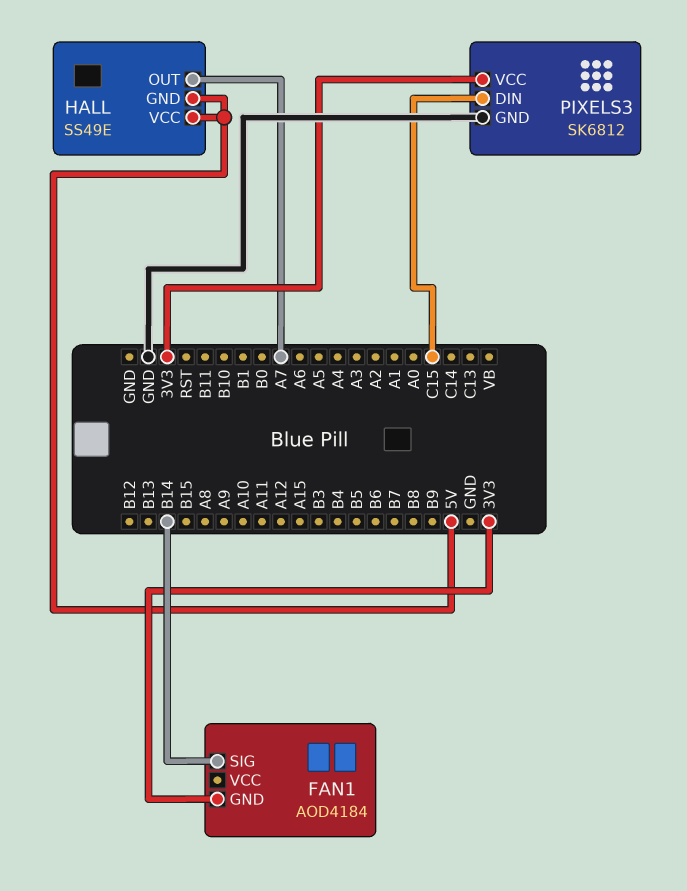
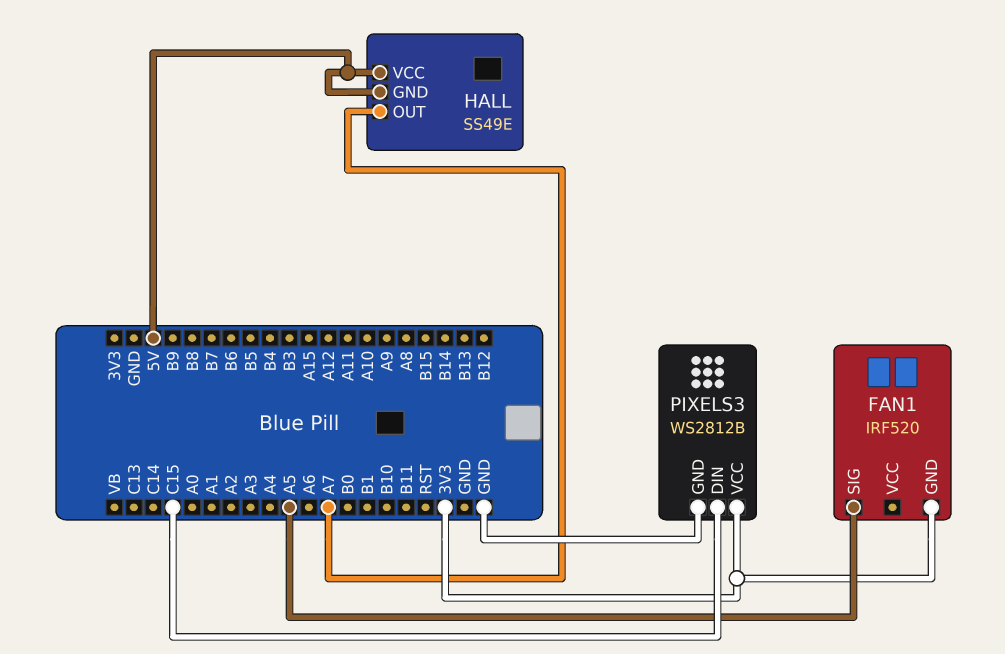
FAN1: AOD4184 -> IRF520
FAN1 pin SIG: B14 -> A5
PIXELS3: SK6812 -> WS2812B

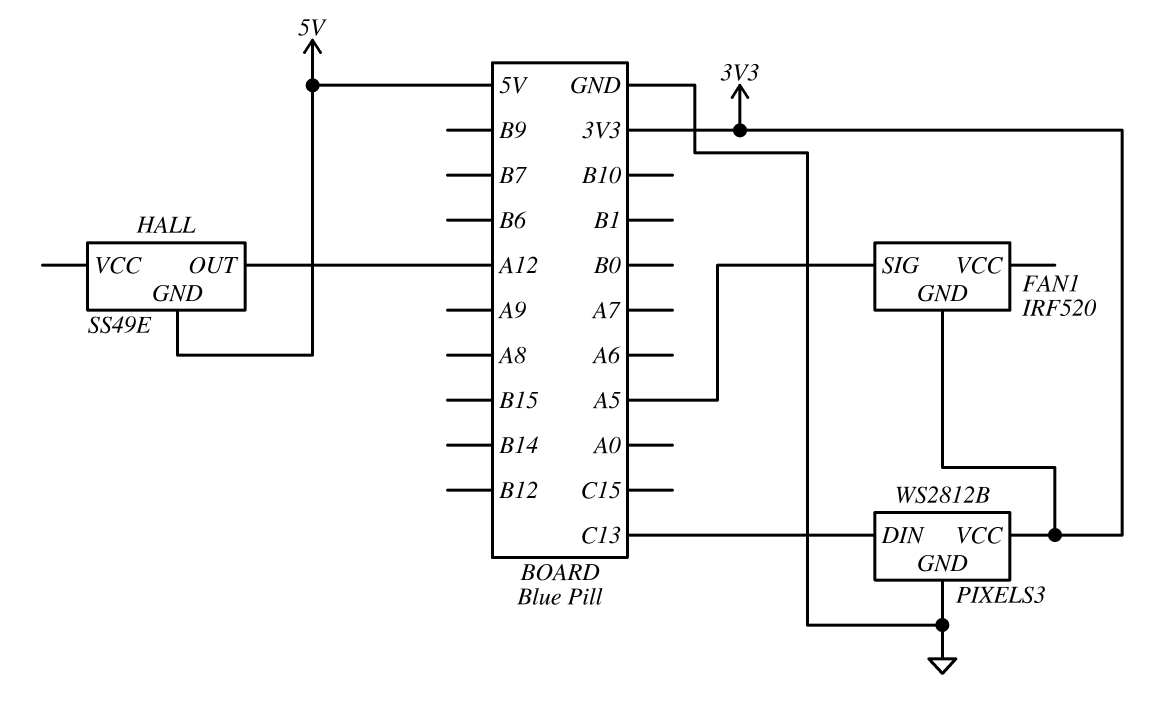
HALL pin OUT: A7 -> A12
HALL pin VCC: 5V -> none
PIXELS3 pin DIN: C15 -> C13

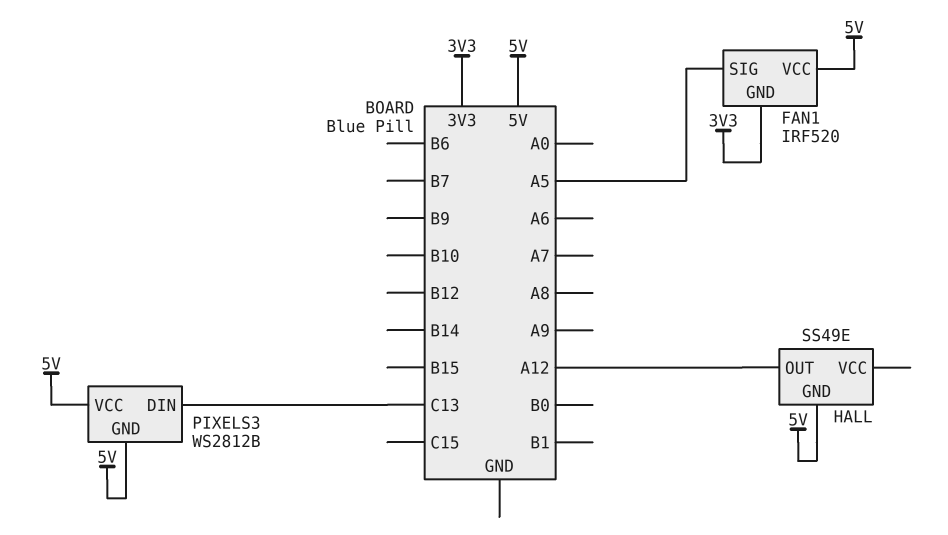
FAN1 pin VCC: none -> 5V
PIXELS3 pin GND: GND -> 5V
PIXELS3 pin VCC: 3V3 -> 5V

